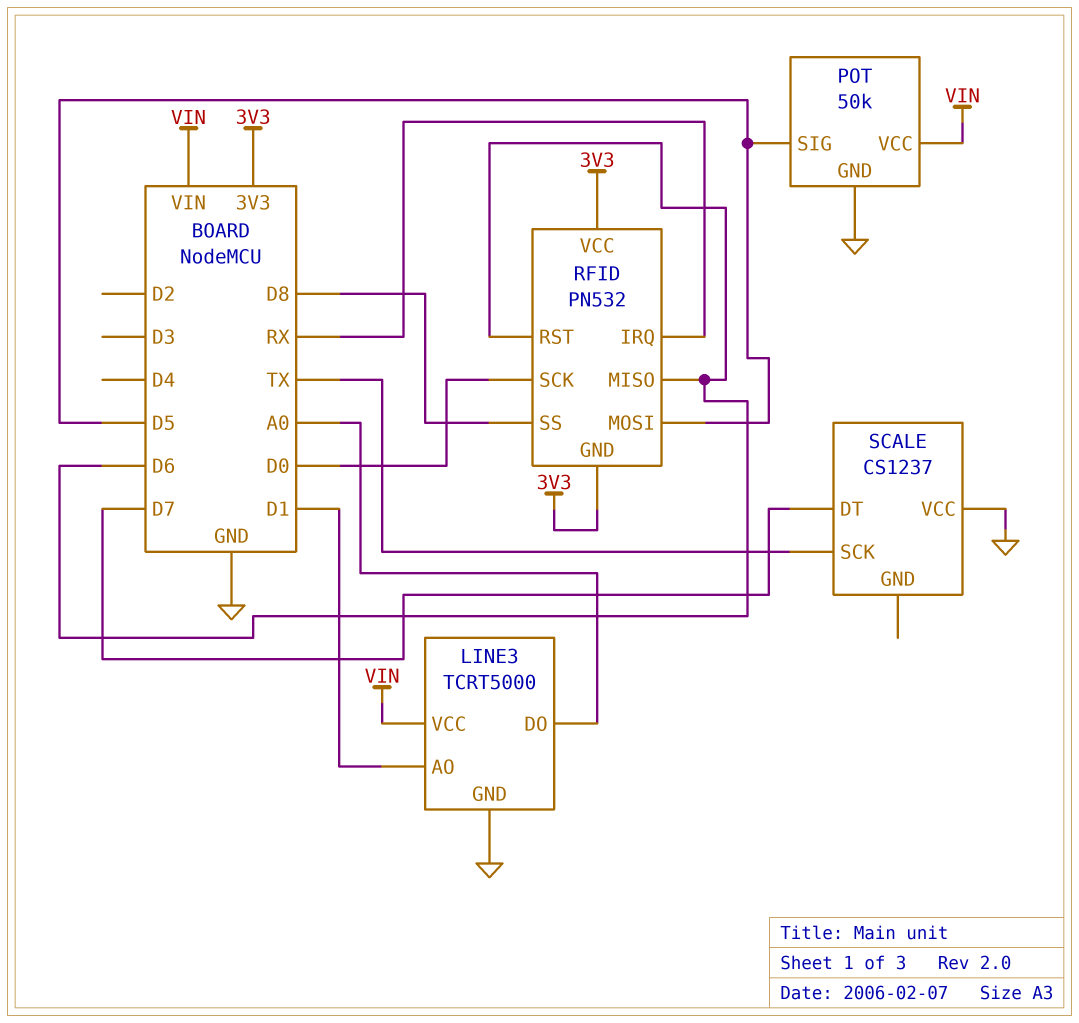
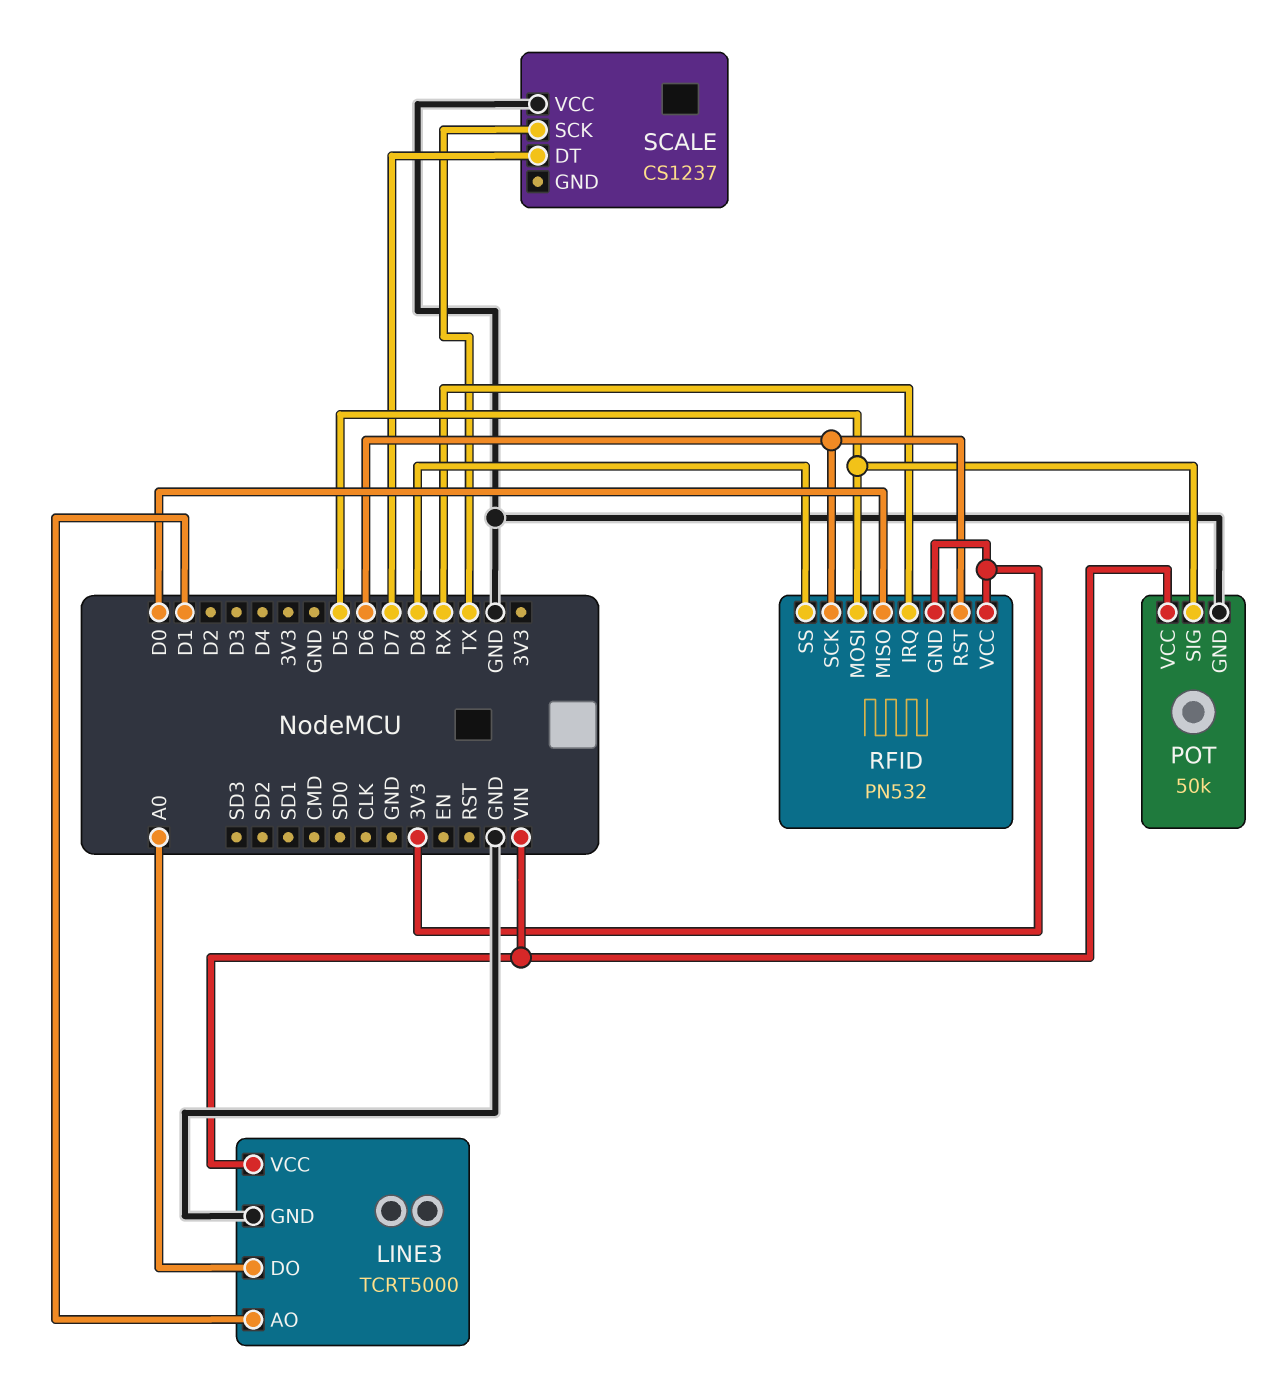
RFID pin MISO: D6 -> D0
RFID pin SCK: D0 -> D6

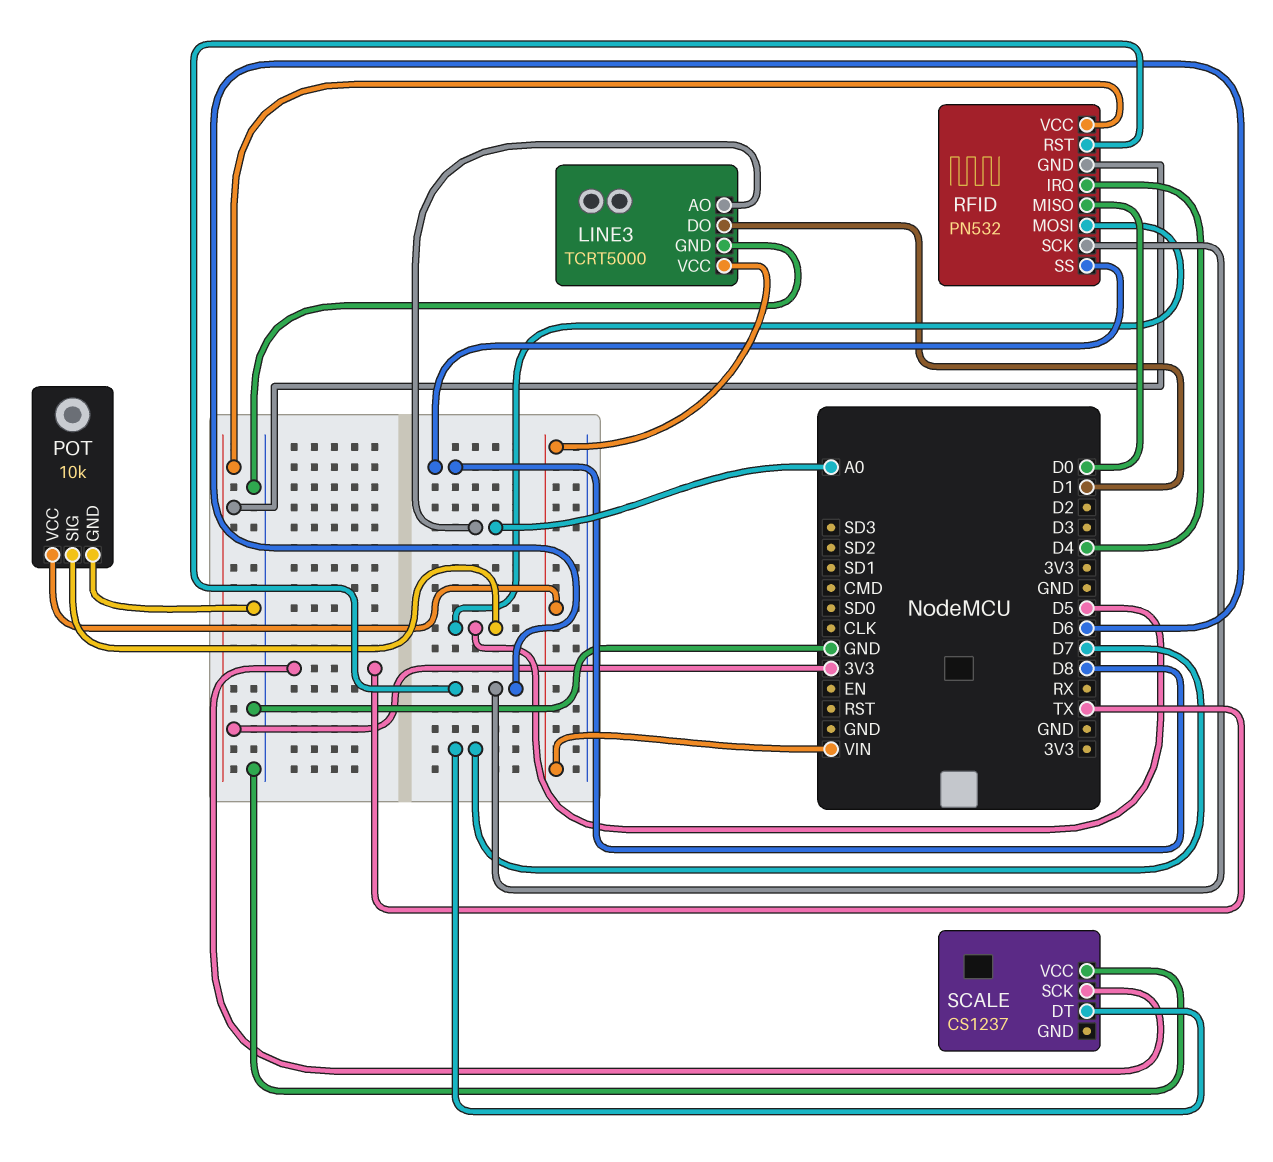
LINE3 pin AO: D1 -> A0
LINE3 pin DO: A0 -> D1
POT: 50k -> 10k
RFID pin IRQ: RX -> D4

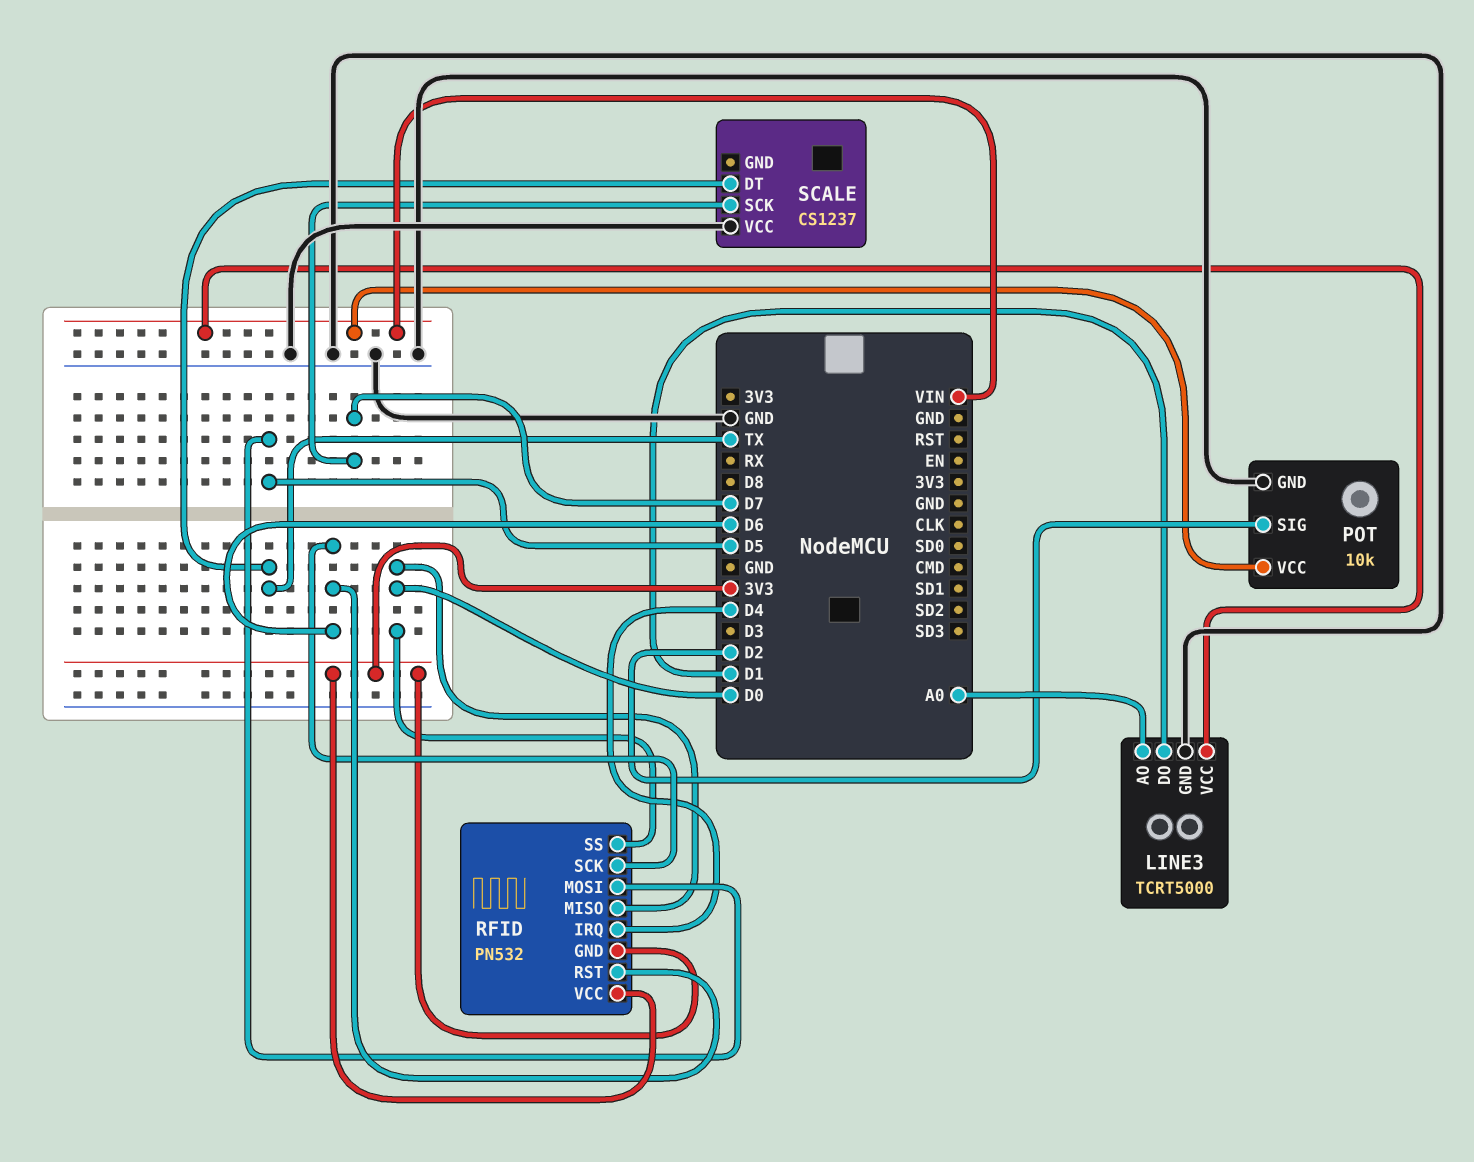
POT pin SIG: D5 -> D2
RFID pin SS: D8 -> D0
SCALE pin DT: D7 -> TX
SCALE pin SCK: TX -> D7

